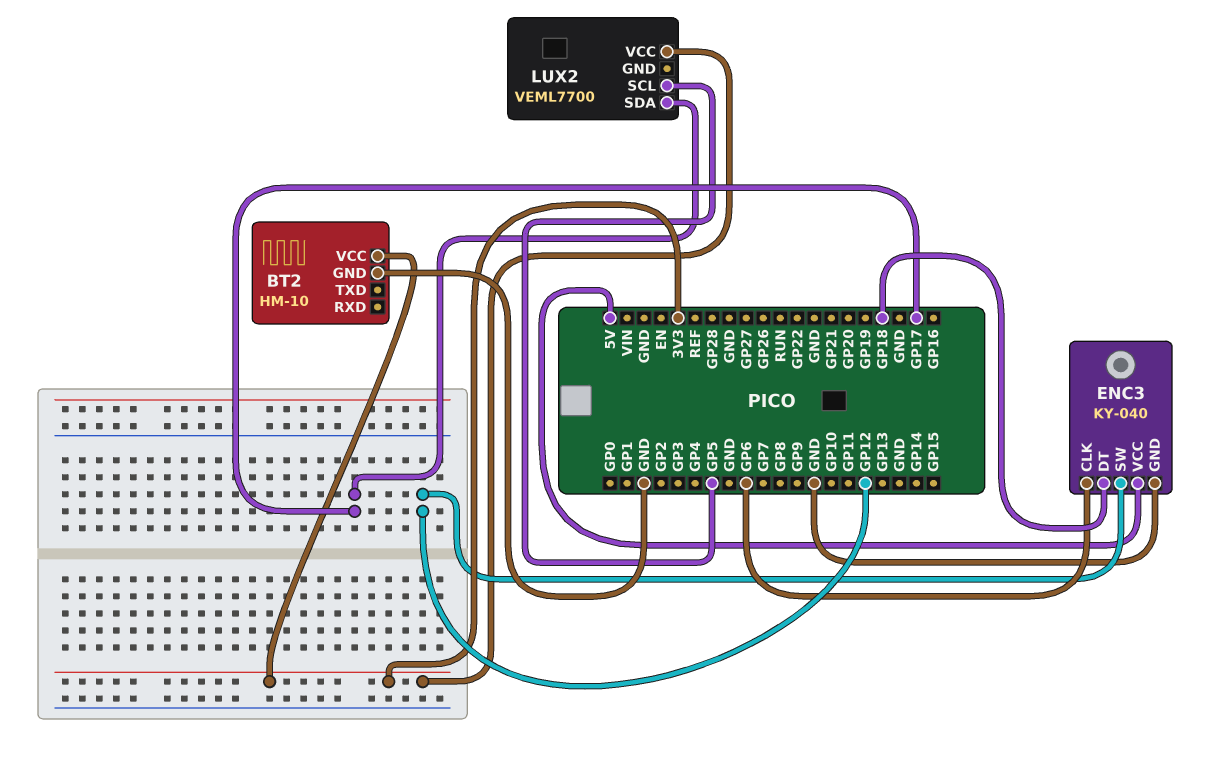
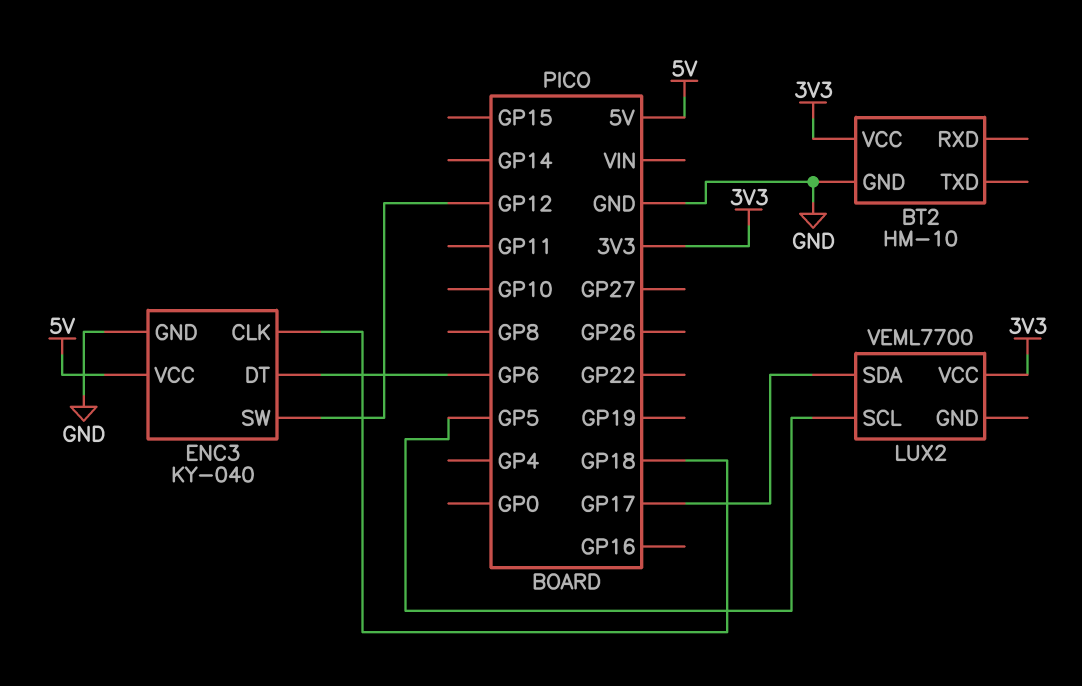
ENC3 pin CLK: GP6 -> GP18
ENC3 pin DT: GP18 -> GP6

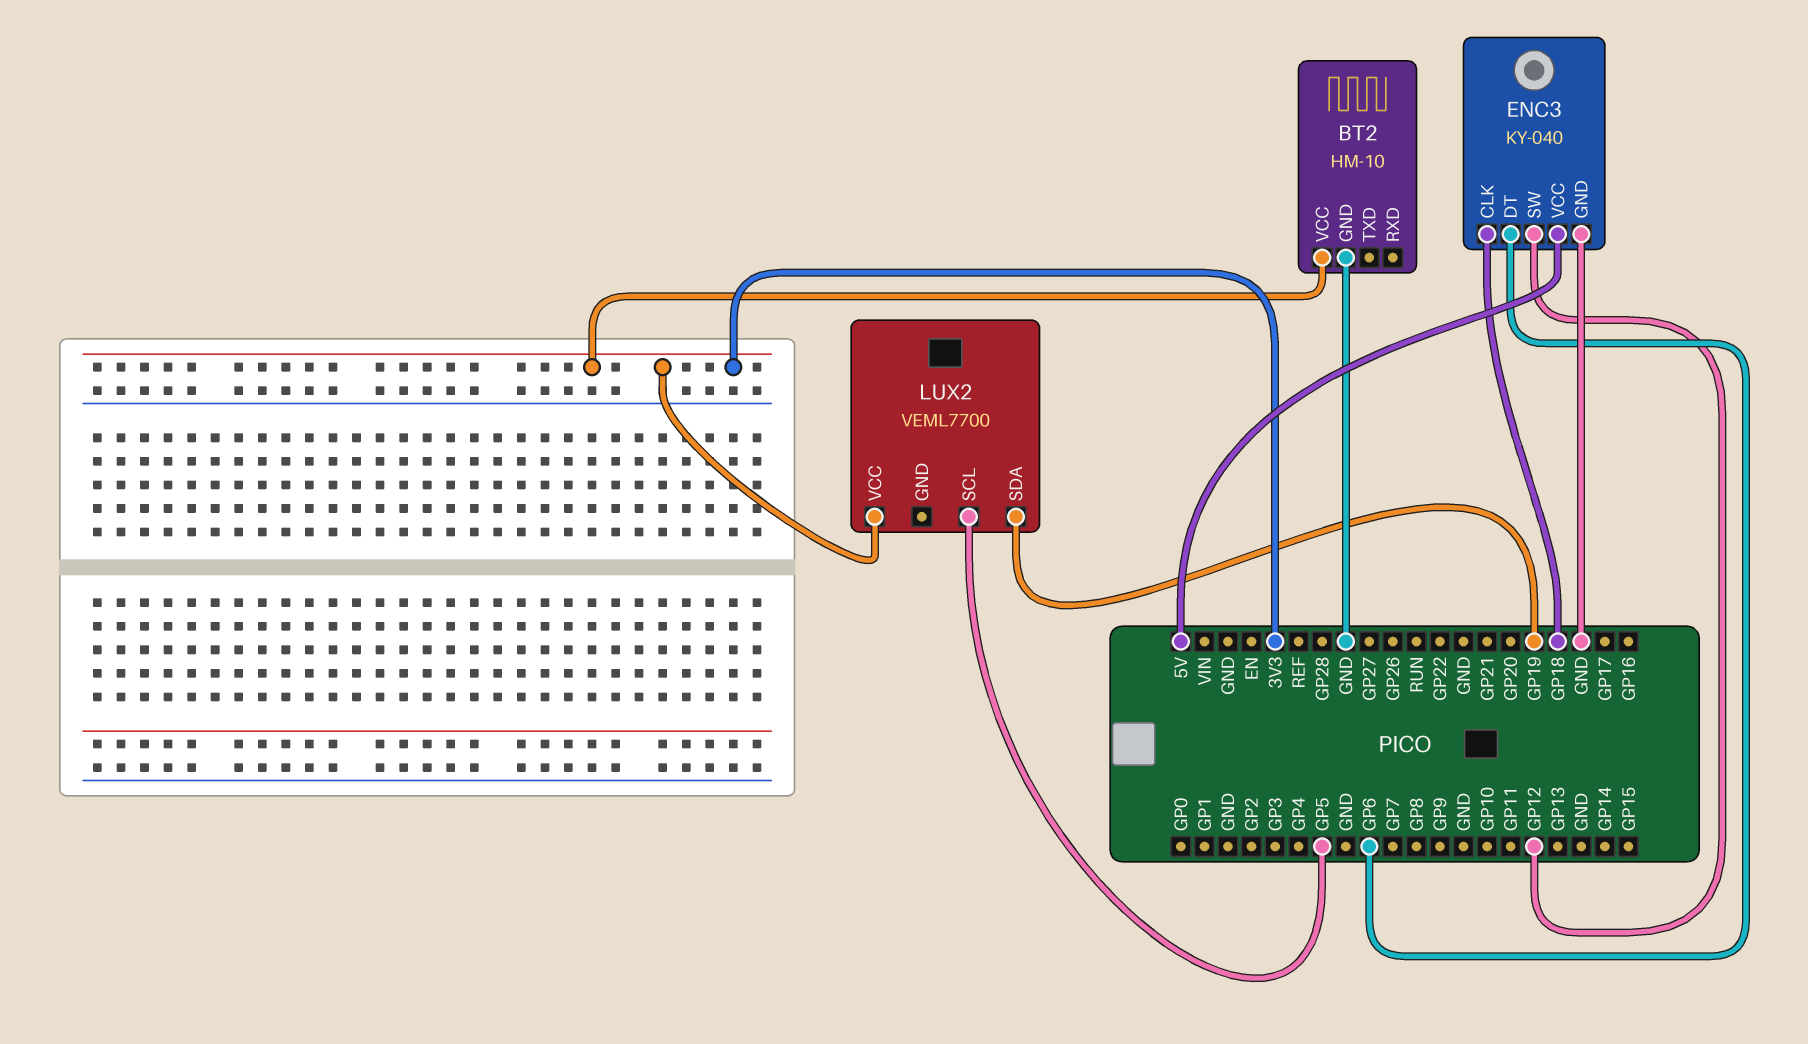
LUX2 pin SDA: GP17 -> GP19

